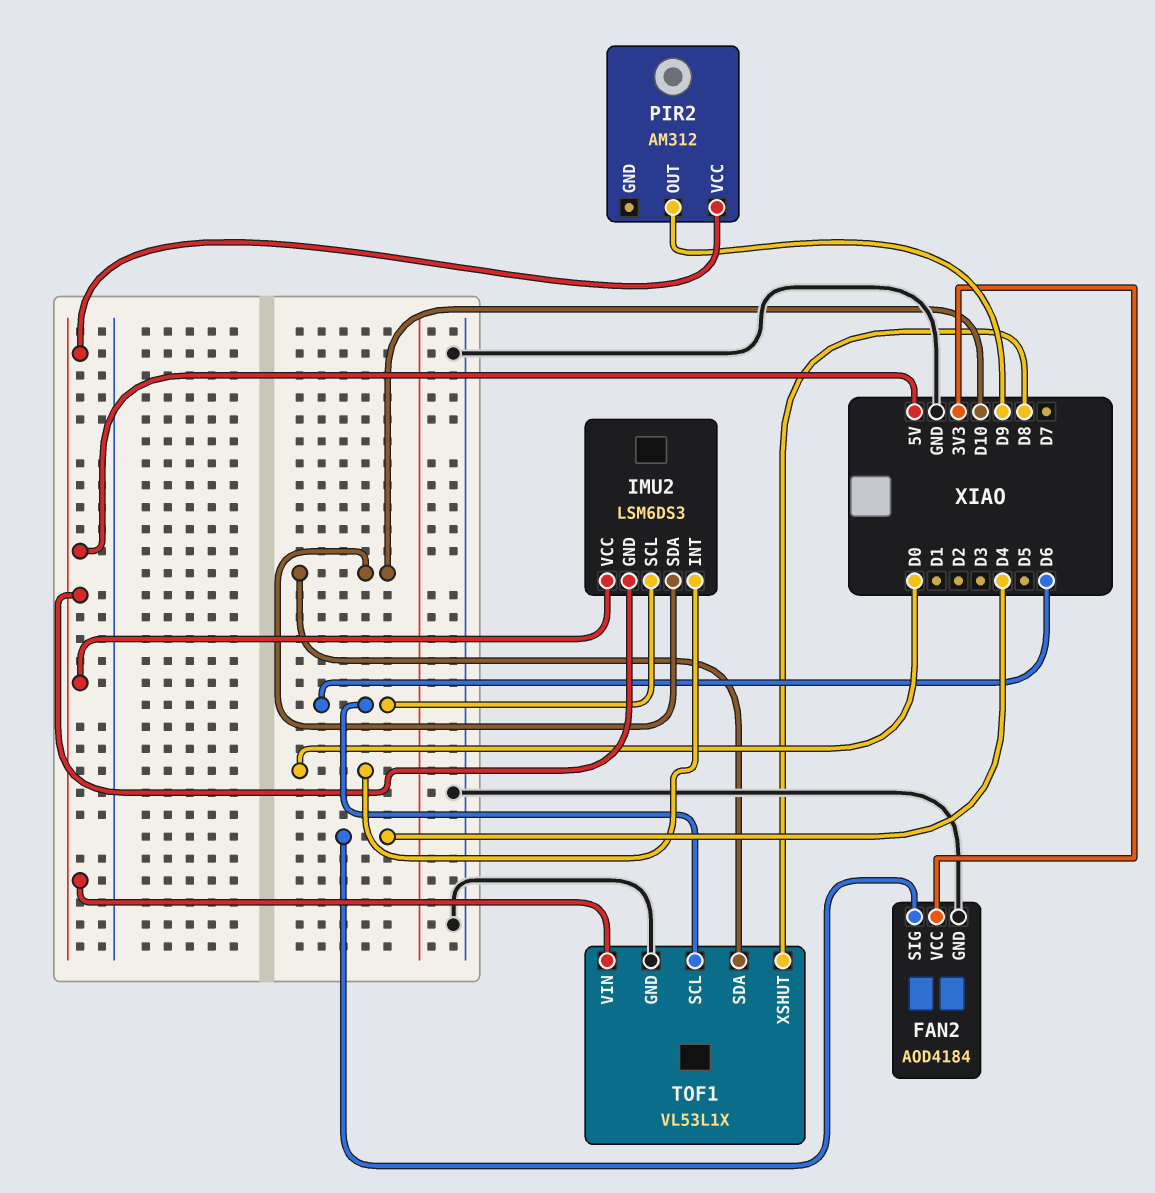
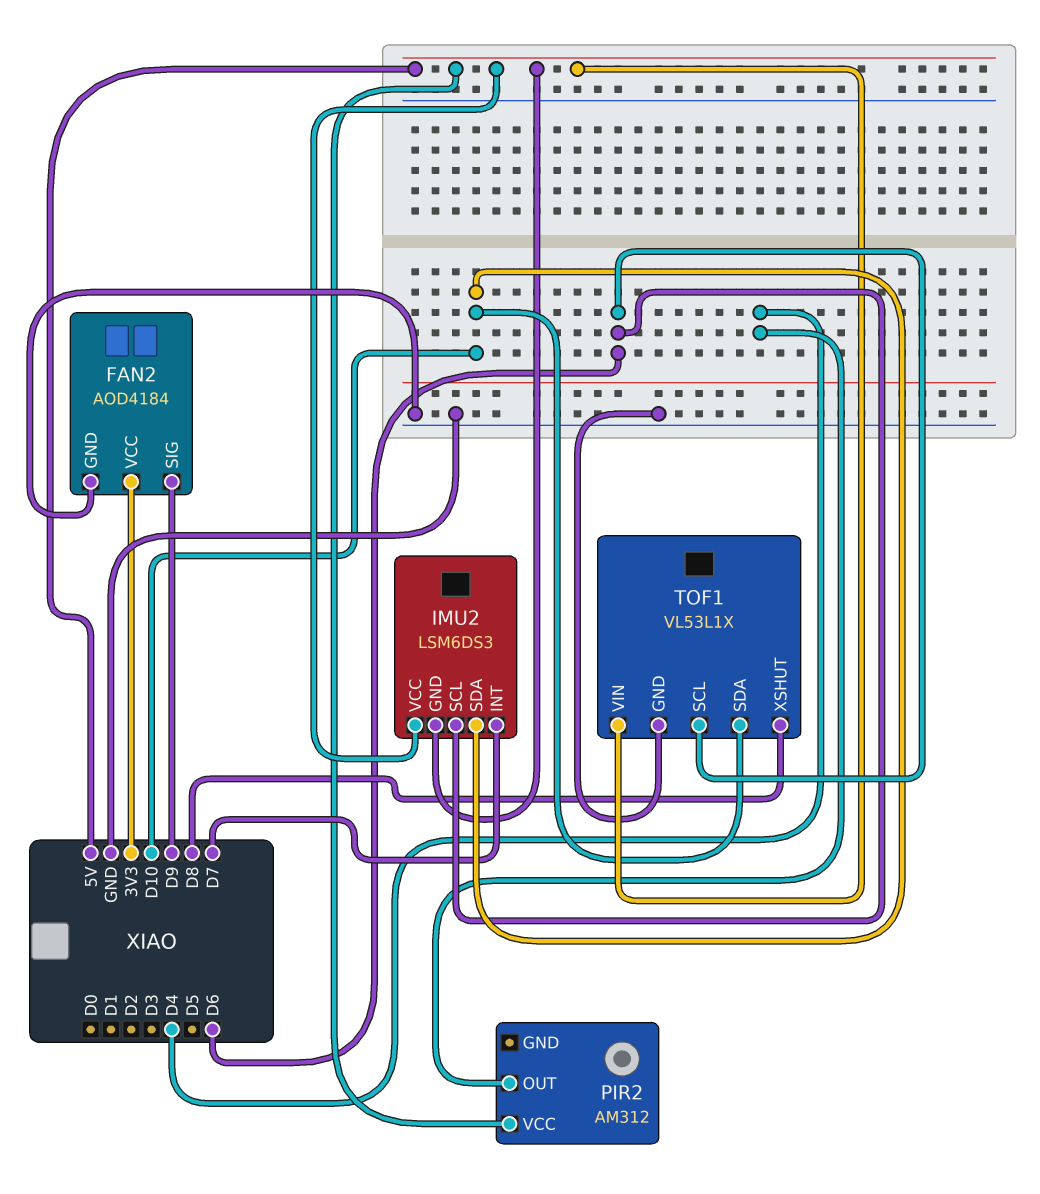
FAN2 pin SIG: D4 -> D9
IMU2 pin INT: D0 -> D7
PIR2 pin OUT: D9 -> D4

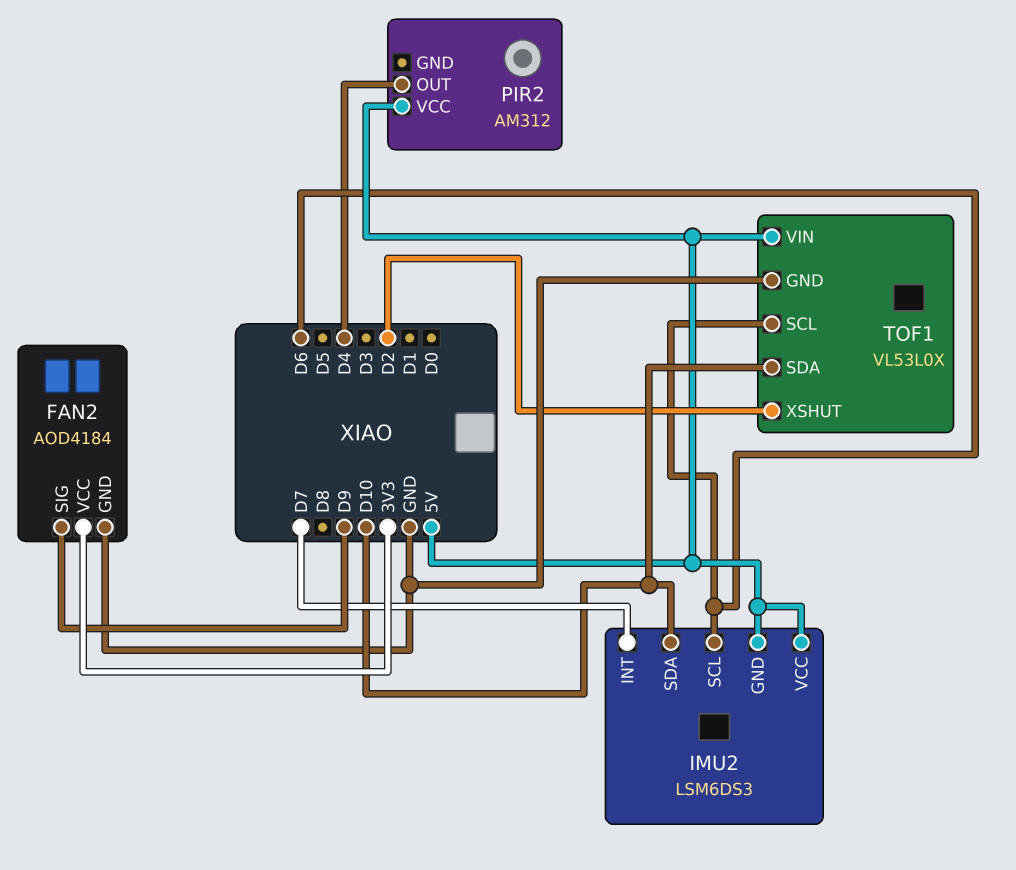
TOF1: VL53L1X -> VL53L0X
TOF1 pin XSHUT: D8 -> D2

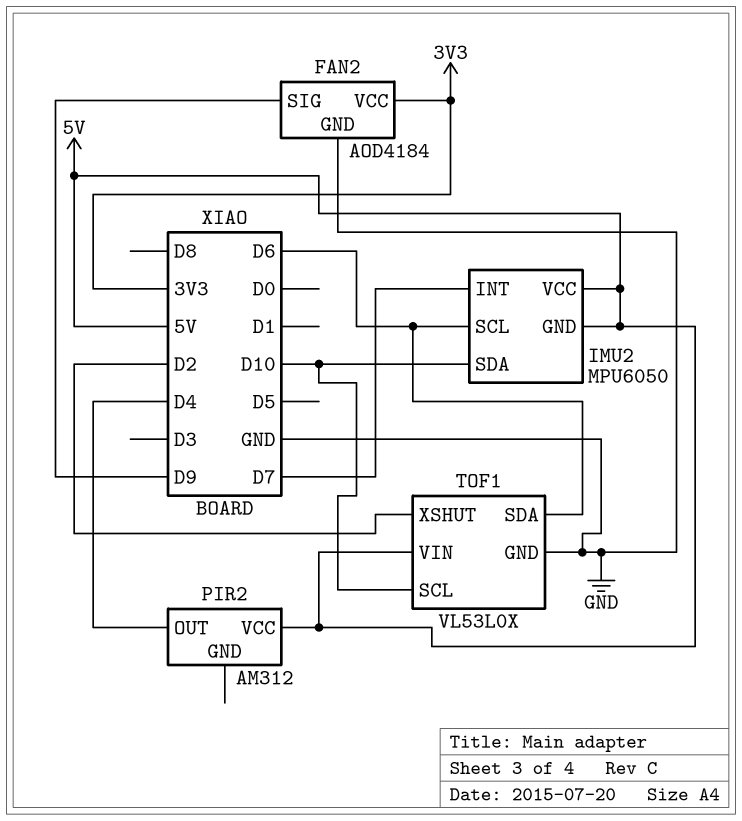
IMU2: LSM6DS3 -> MPU6050
TOF1 pin SCL: D6 -> D10
TOF1 pin SDA: D10 -> D6

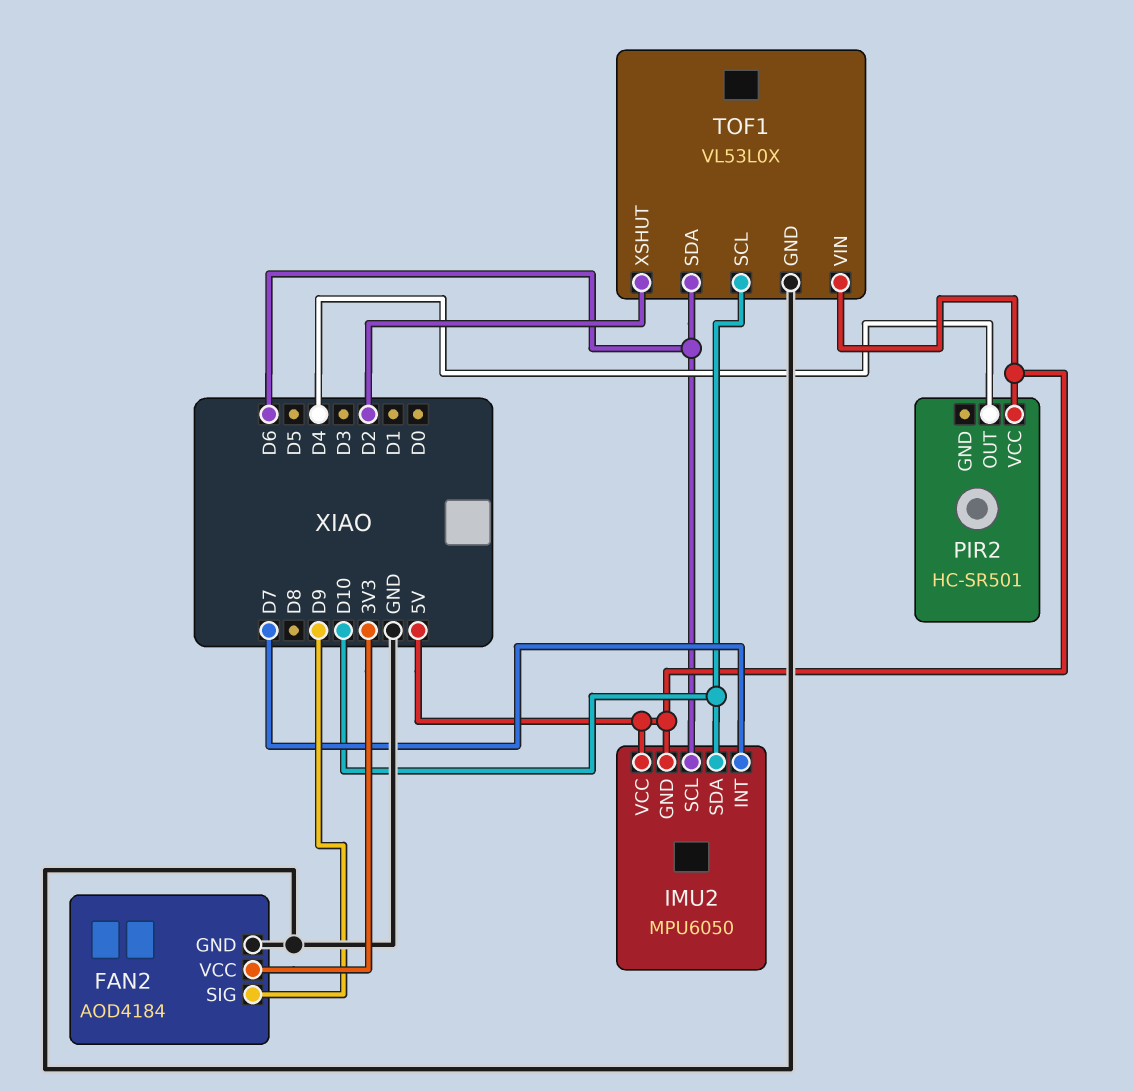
PIR2: AM312 -> HC-SR501

